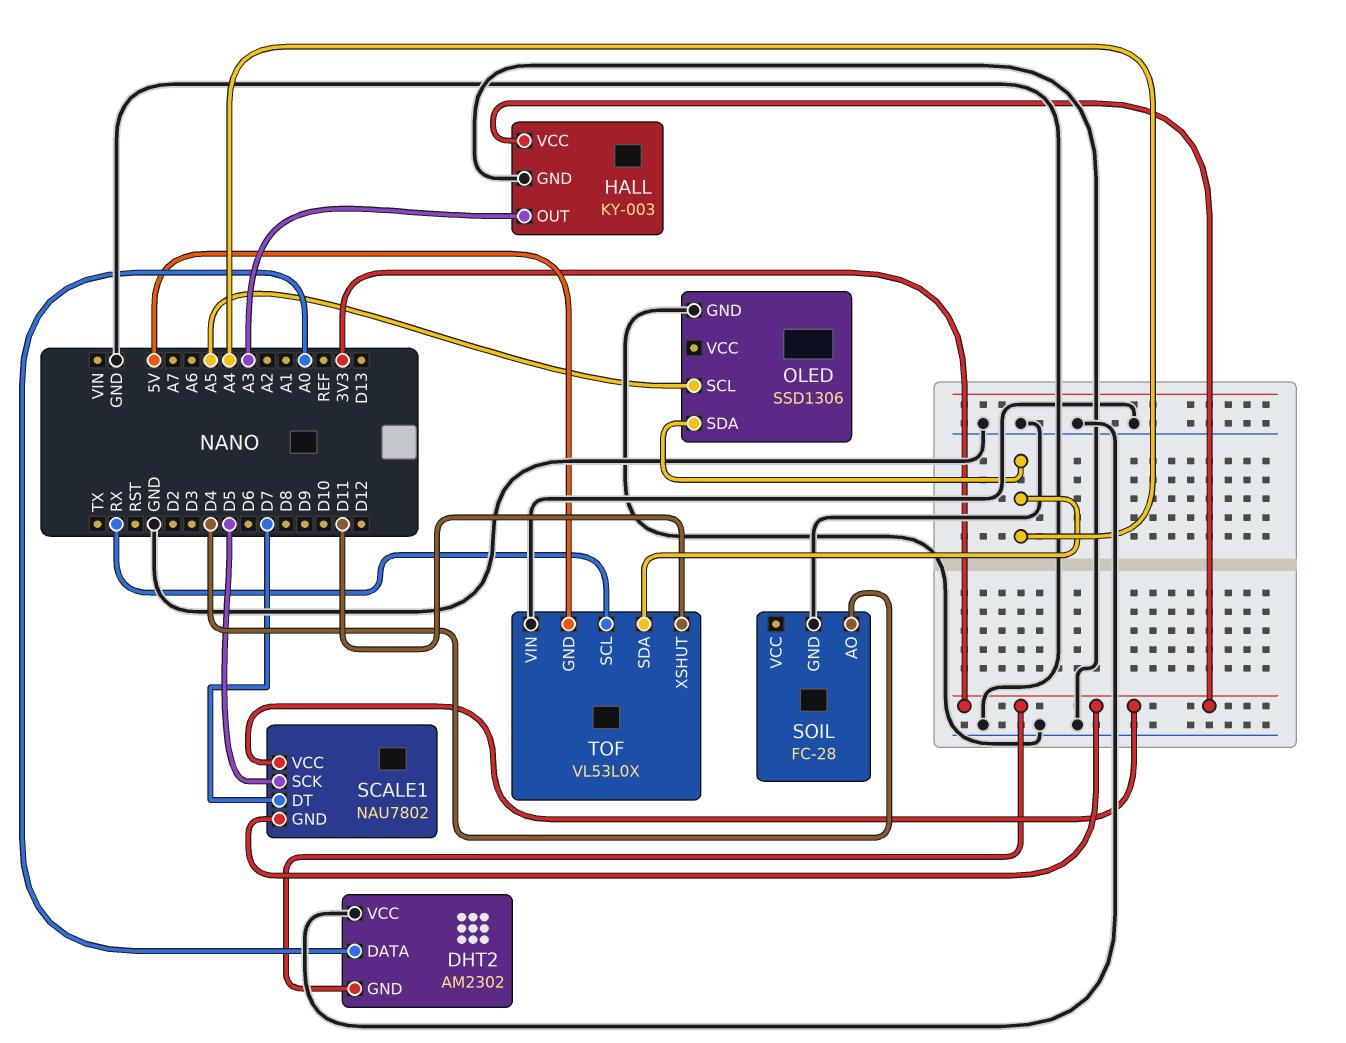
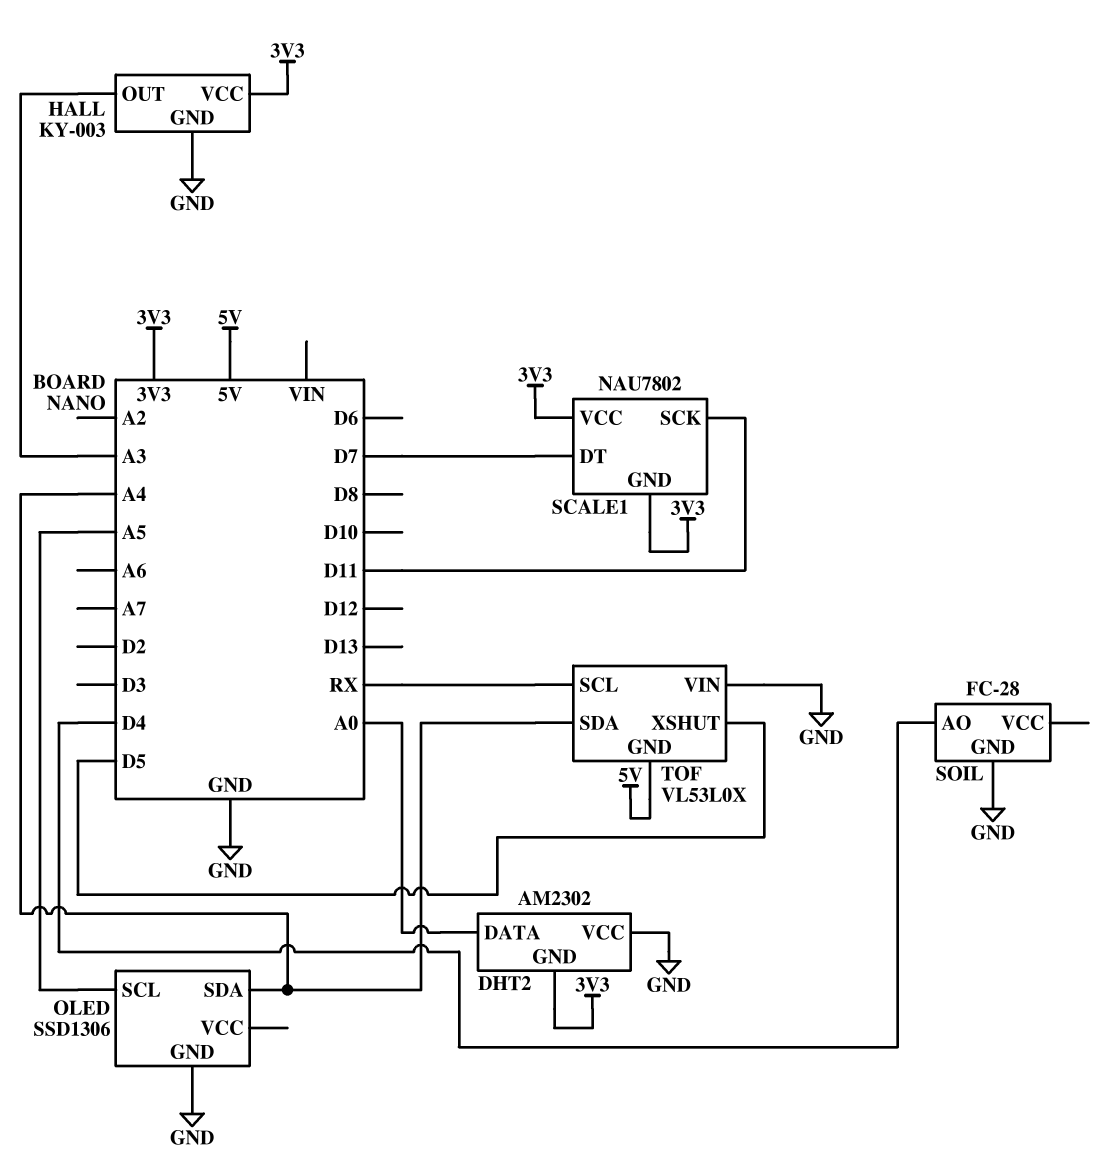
SCALE1 pin SCK: D5 -> D11
TOF pin XSHUT: D11 -> D5

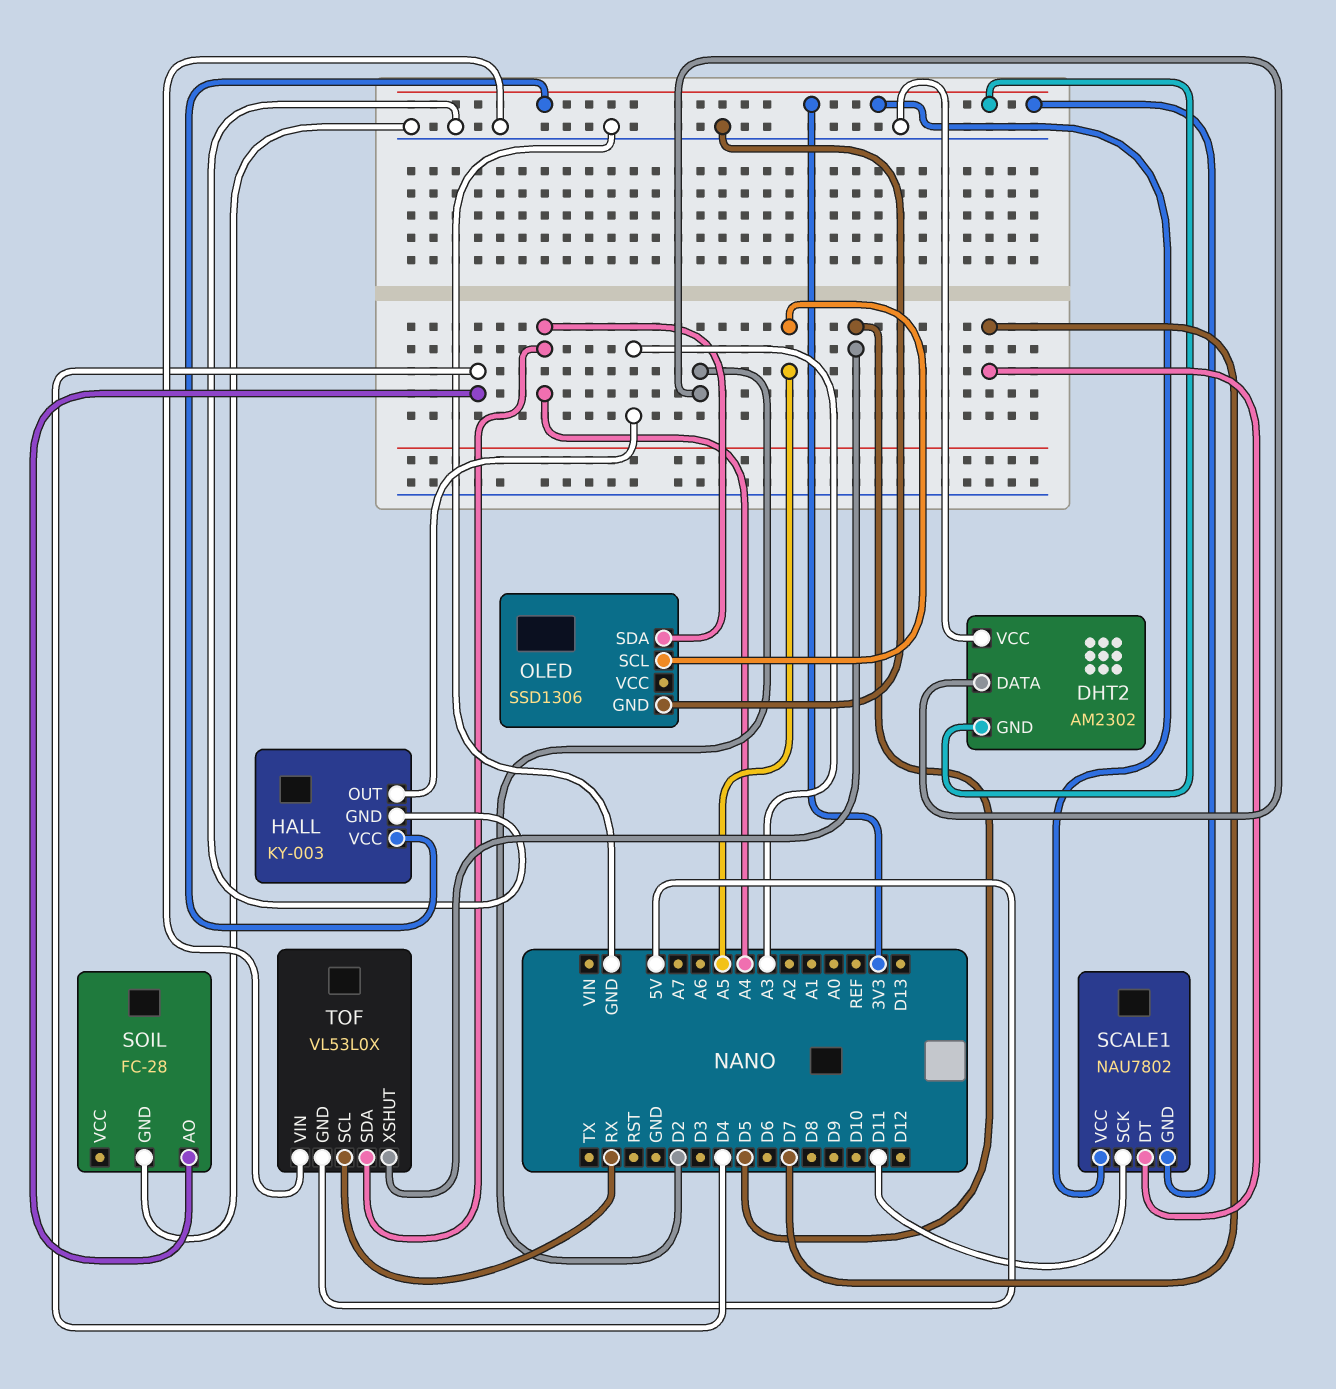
DHT2 pin DATA: A0 -> D2

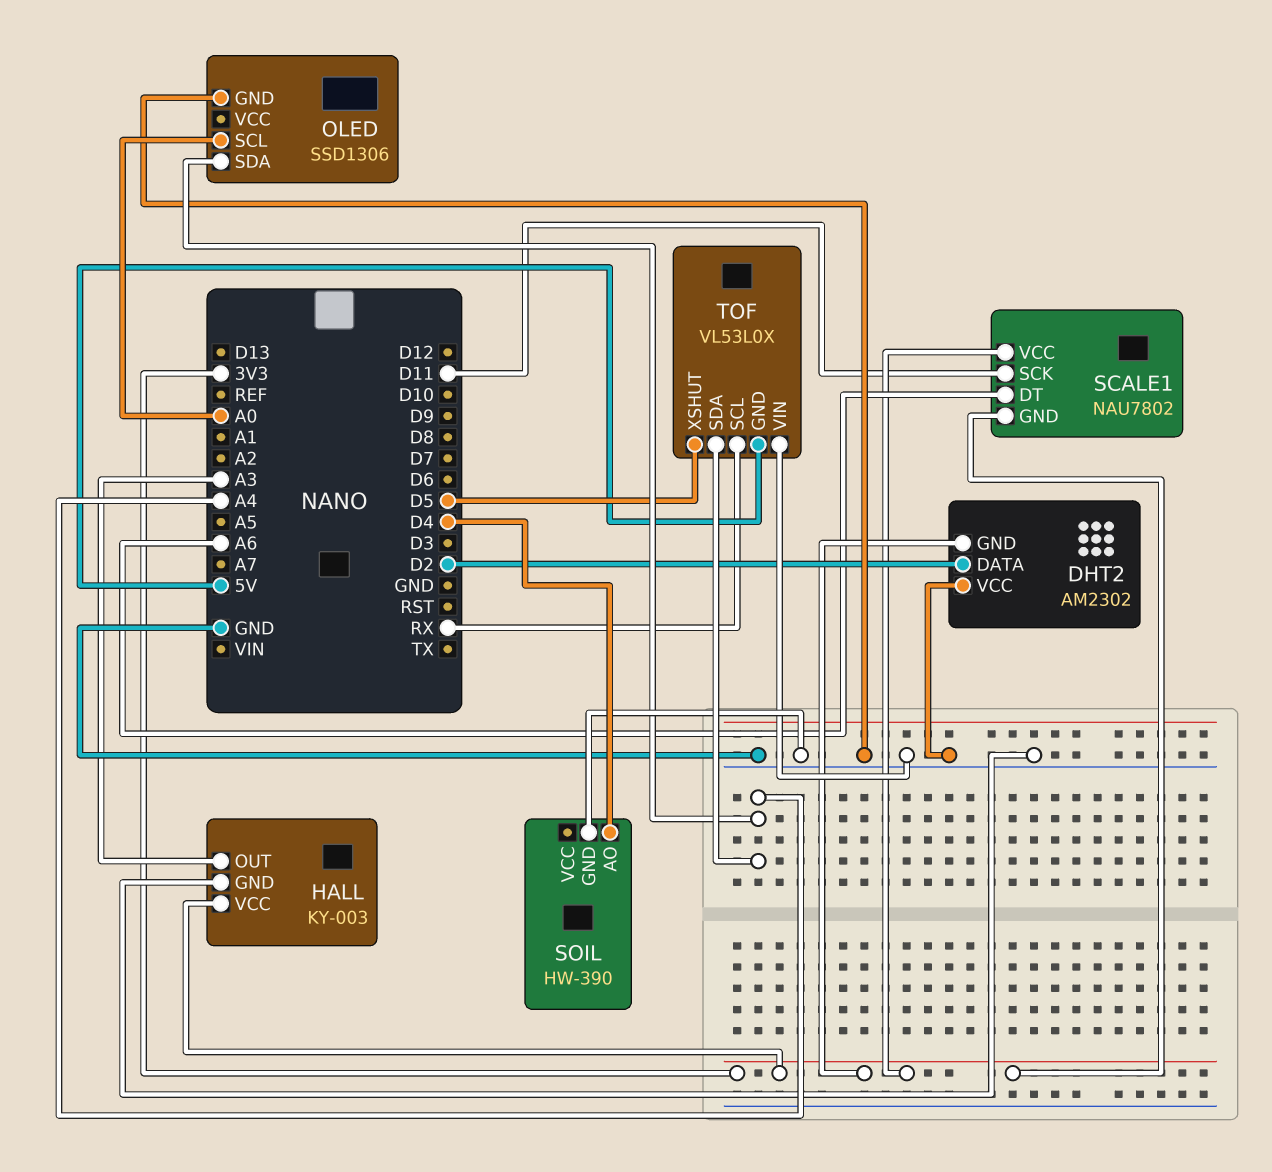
OLED pin SCL: A5 -> A0
SCALE1 pin DT: D7 -> A6
SOIL: FC-28 -> HW-390

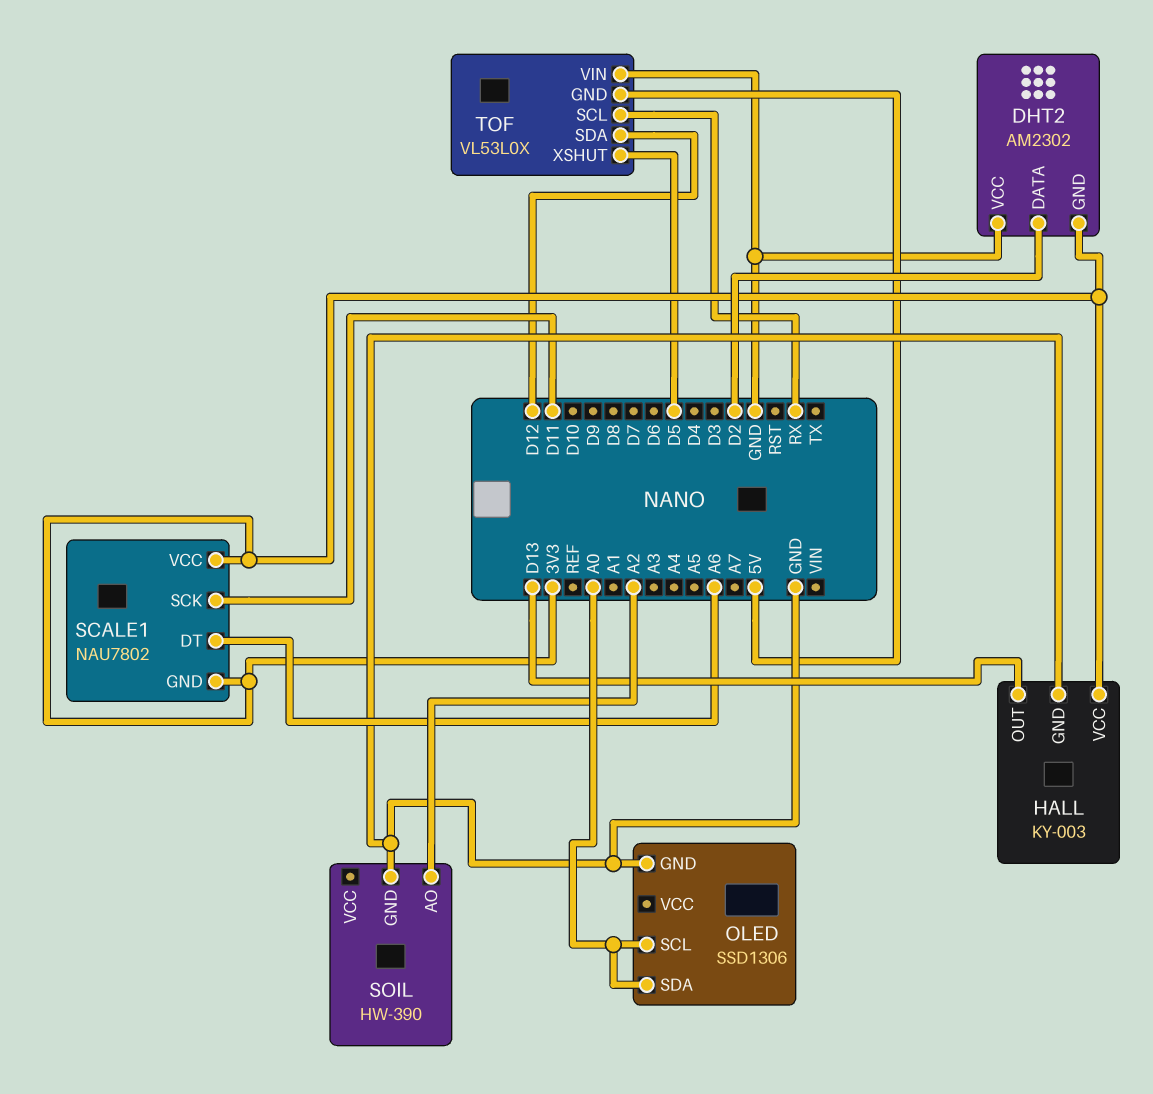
HALL pin OUT: A3 -> D13
OLED pin SDA: A4 -> A0
SOIL pin AO: D4 -> A2
TOF pin SDA: A4 -> D12

